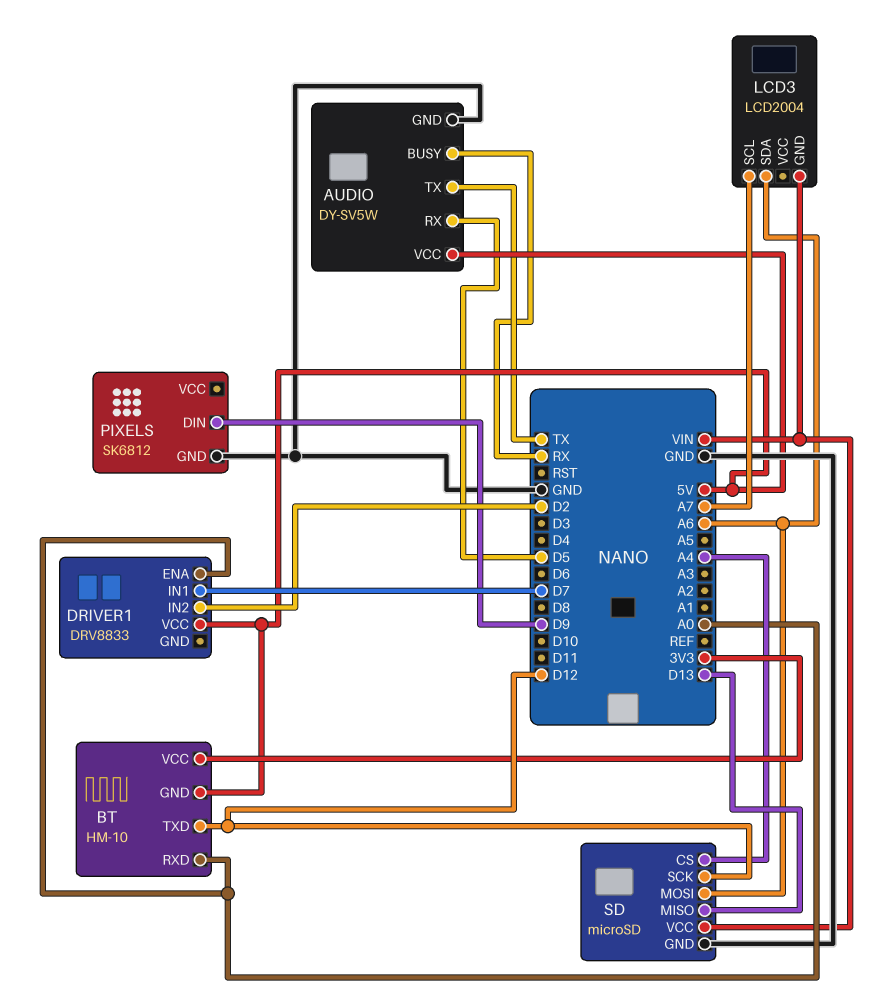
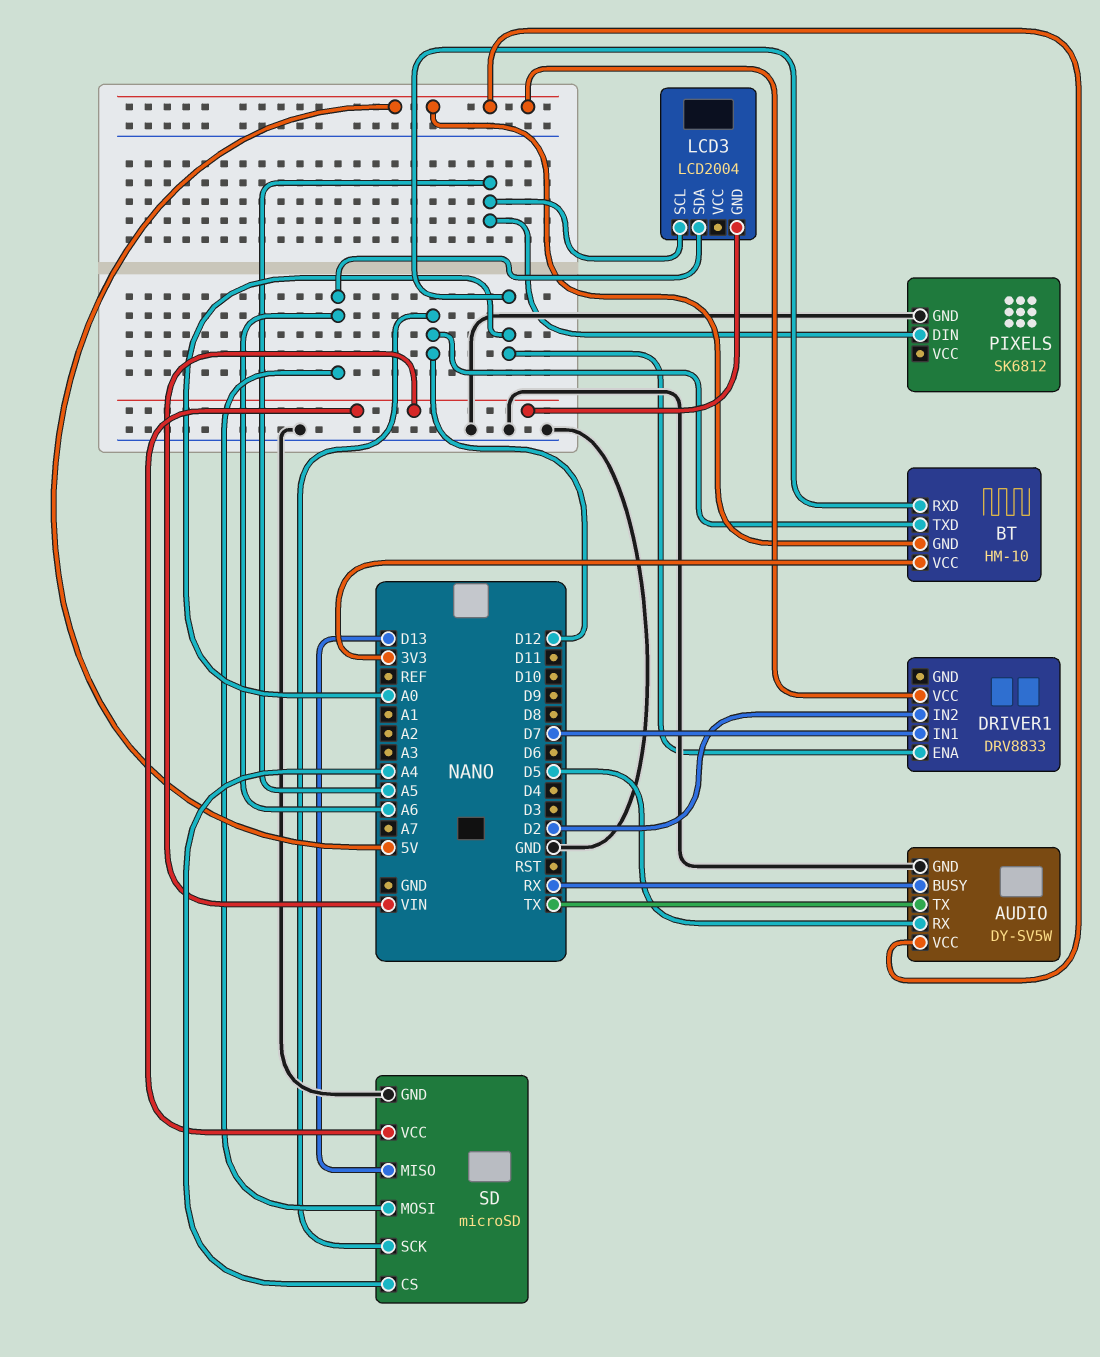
LCD3 pin SCL: A7 -> A5
PIXELS pin DIN: D9 -> A5

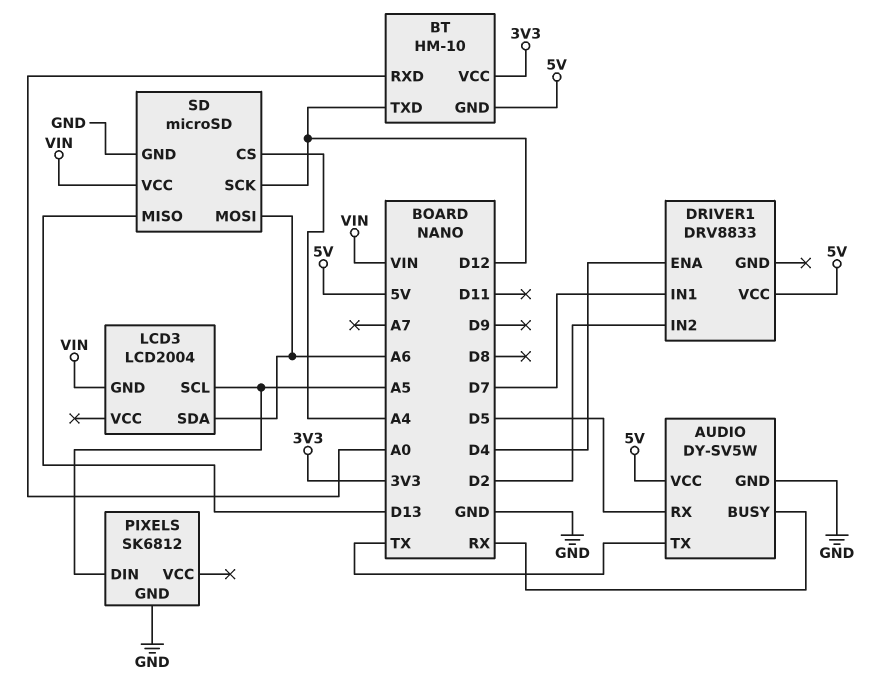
DRIVER1 pin ENA: A0 -> D4

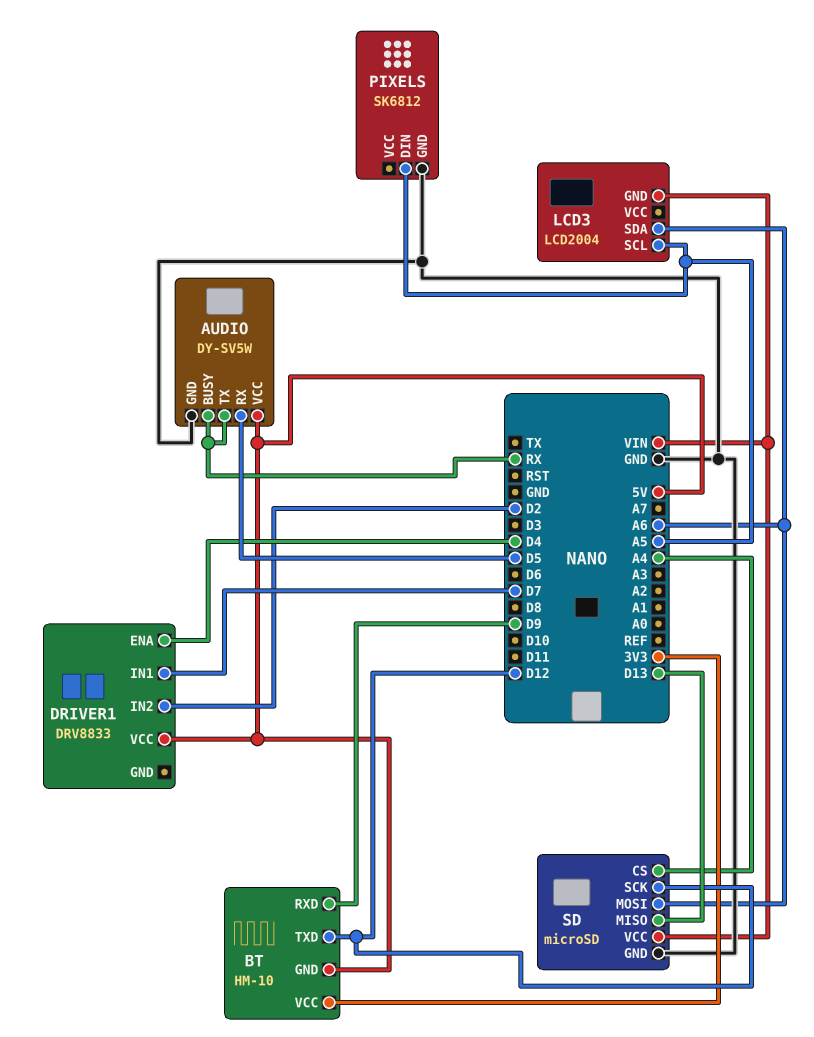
AUDIO pin TX: TX -> RX
BT pin RXD: A0 -> D9

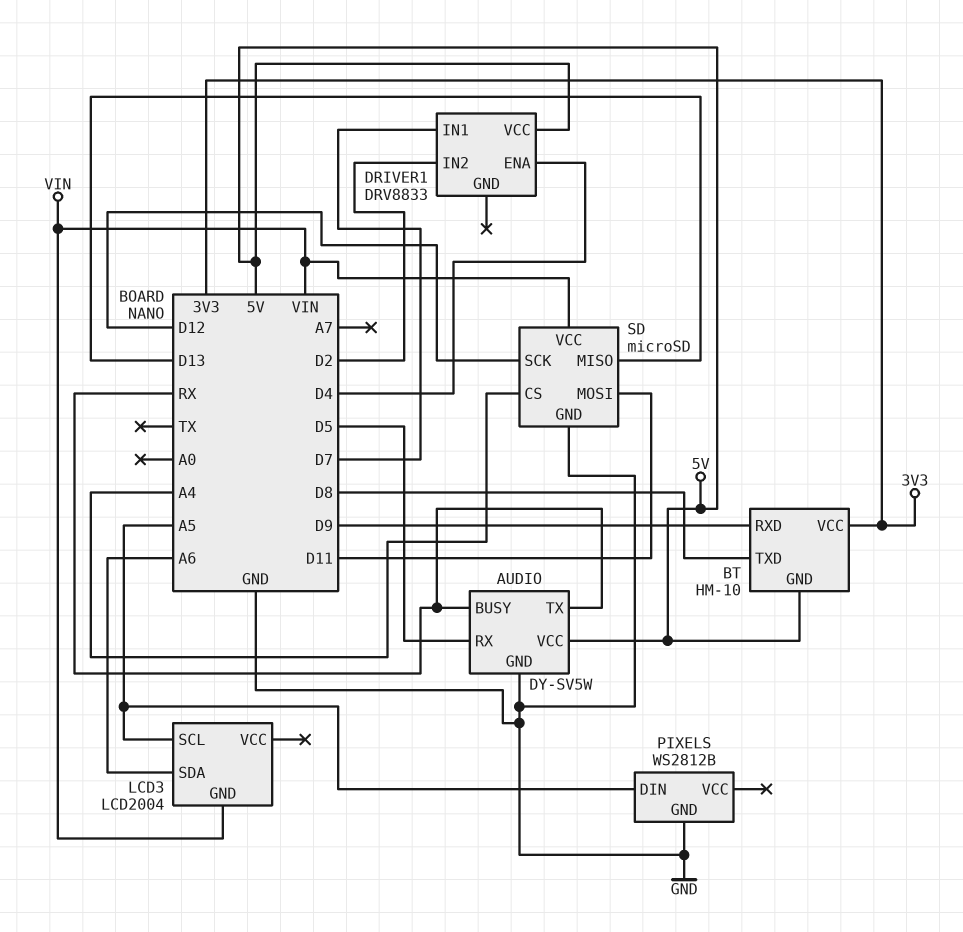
BT pin TXD: D12 -> D8
PIXELS: SK6812 -> WS2812B
SD pin MOSI: A6 -> D11

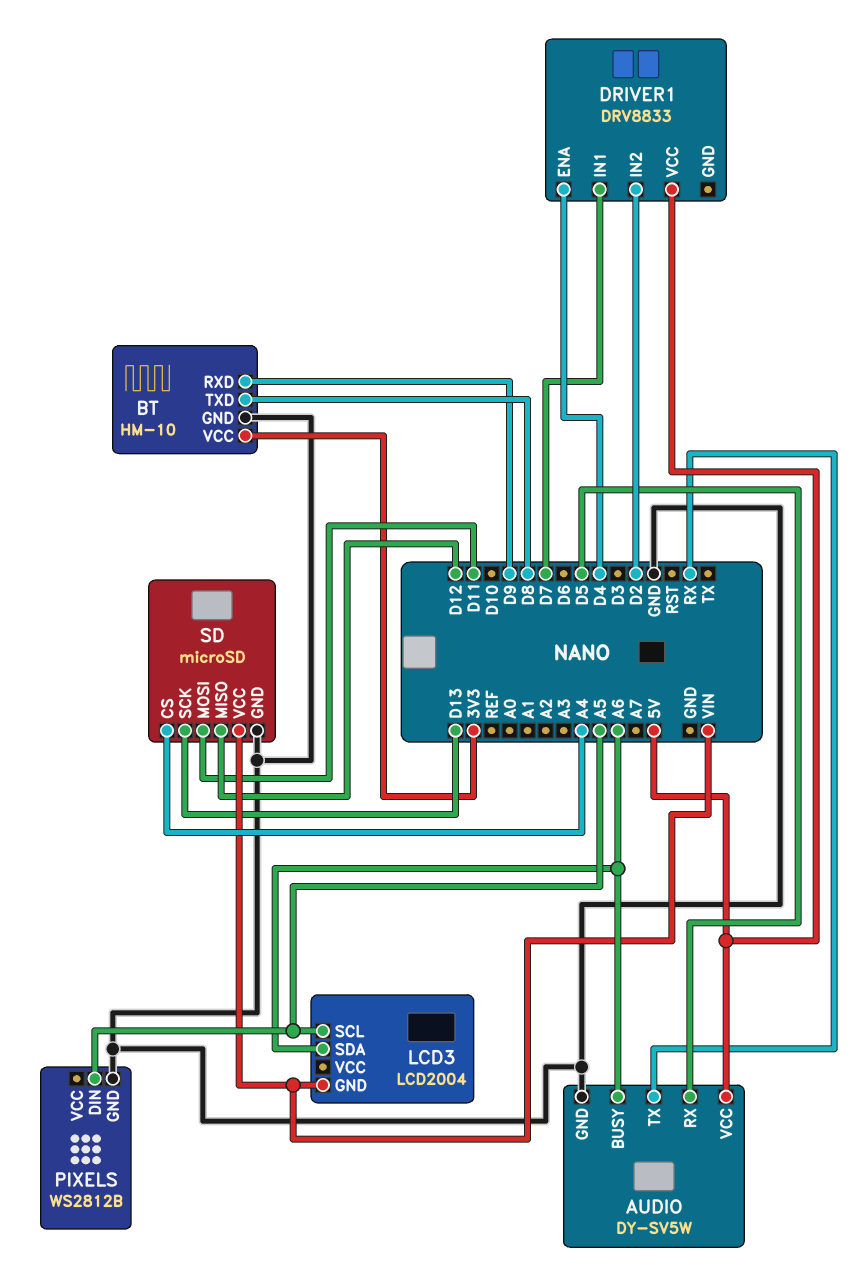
AUDIO pin BUSY: RX -> A6
BT pin GND: 5V -> GND
SD pin MISO: D13 -> D12
SD pin SCK: D12 -> D13

